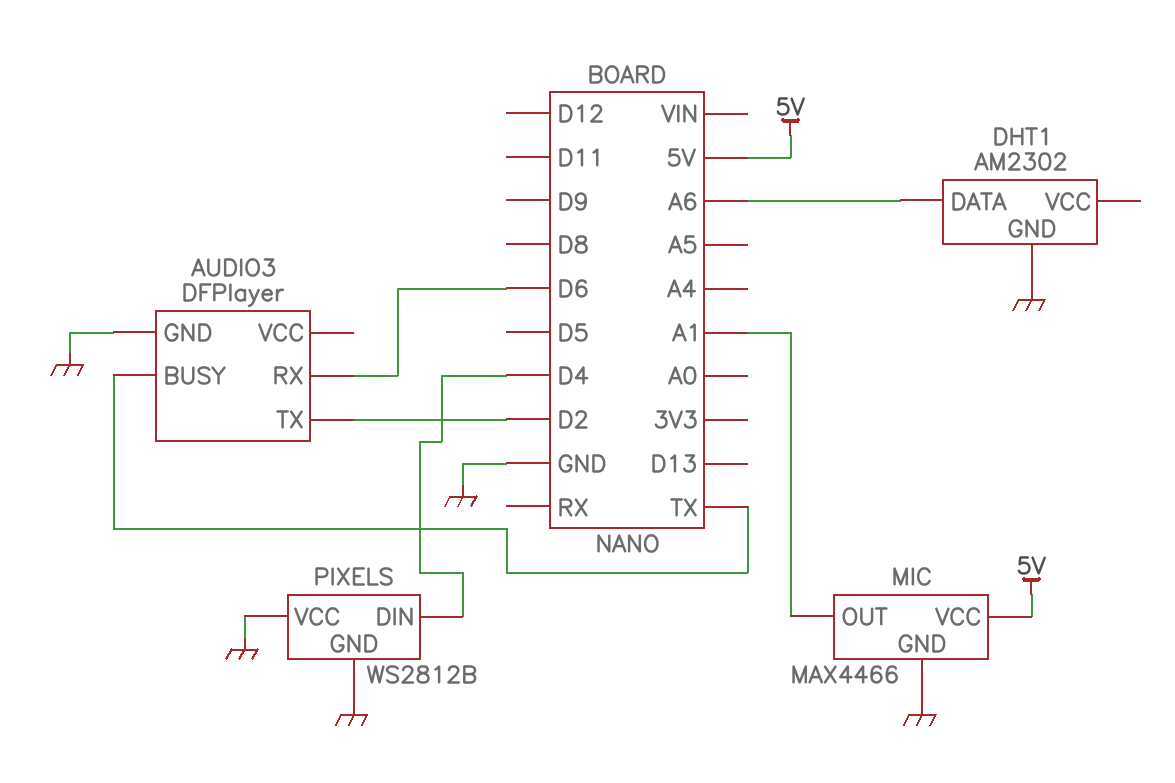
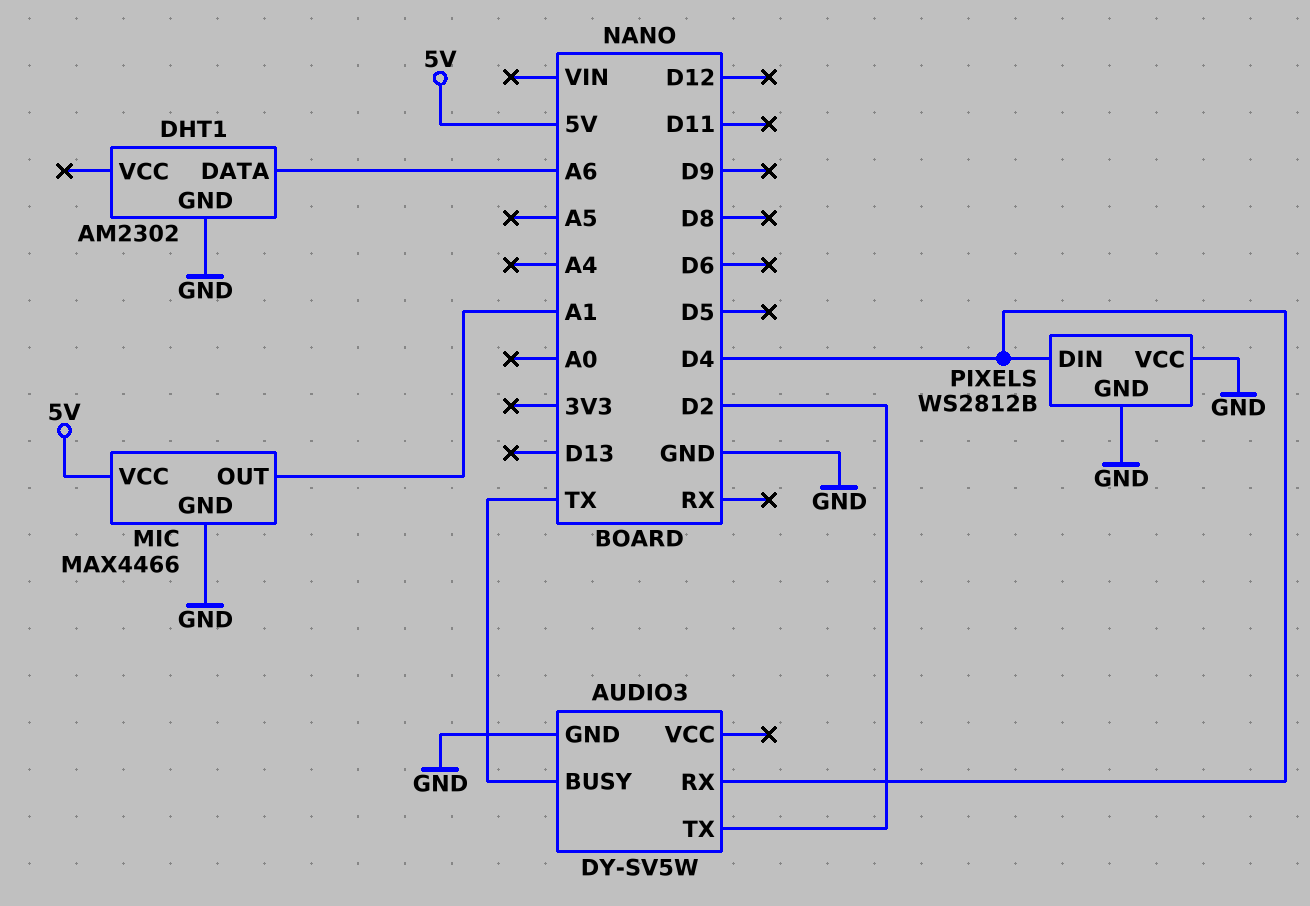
AUDIO3: DFPlayer -> DY-SV5W
AUDIO3 pin RX: D6 -> D4

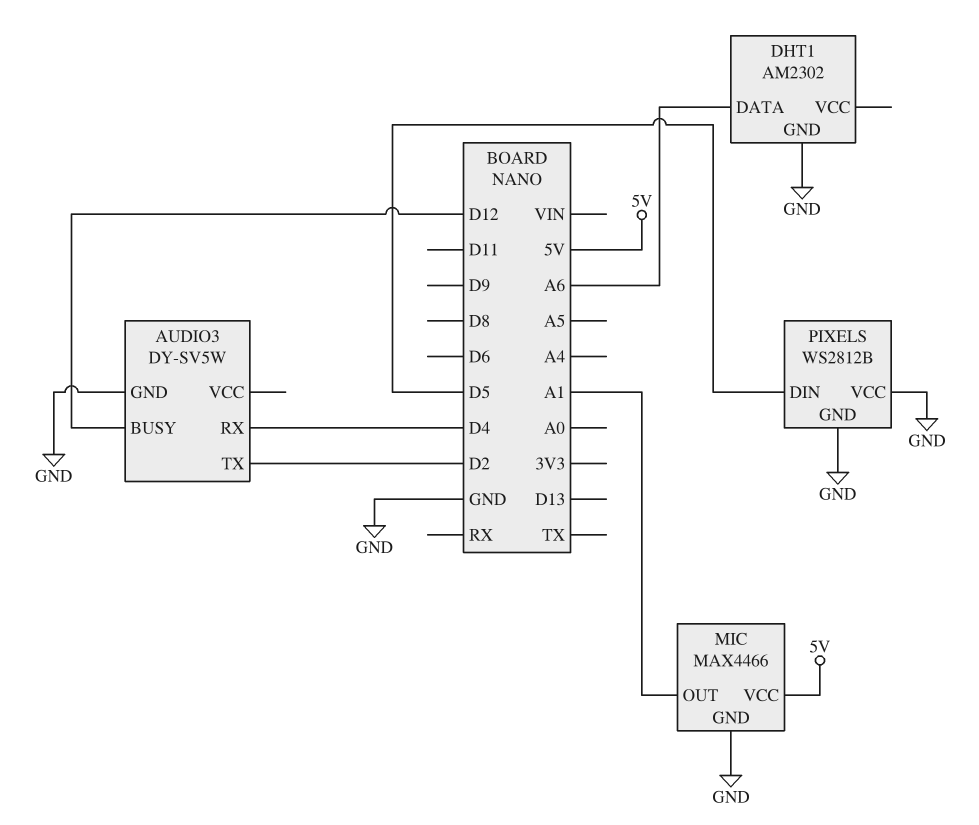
AUDIO3 pin BUSY: TX -> D12
PIXELS pin DIN: D4 -> D5

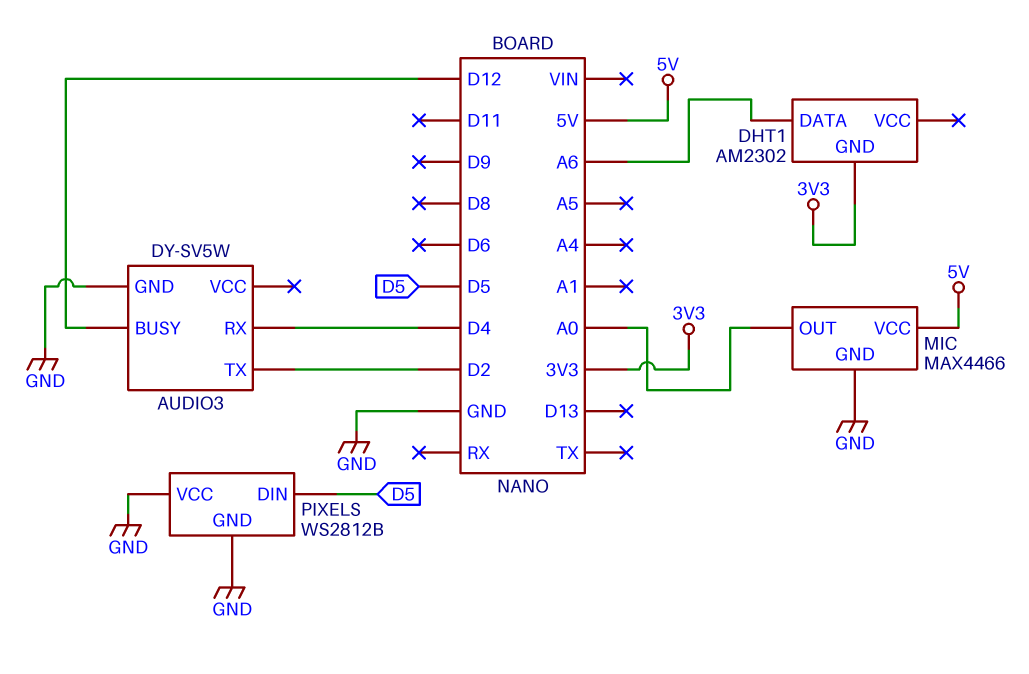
DHT1 pin GND: GND -> 3V3
MIC pin OUT: A1 -> A0

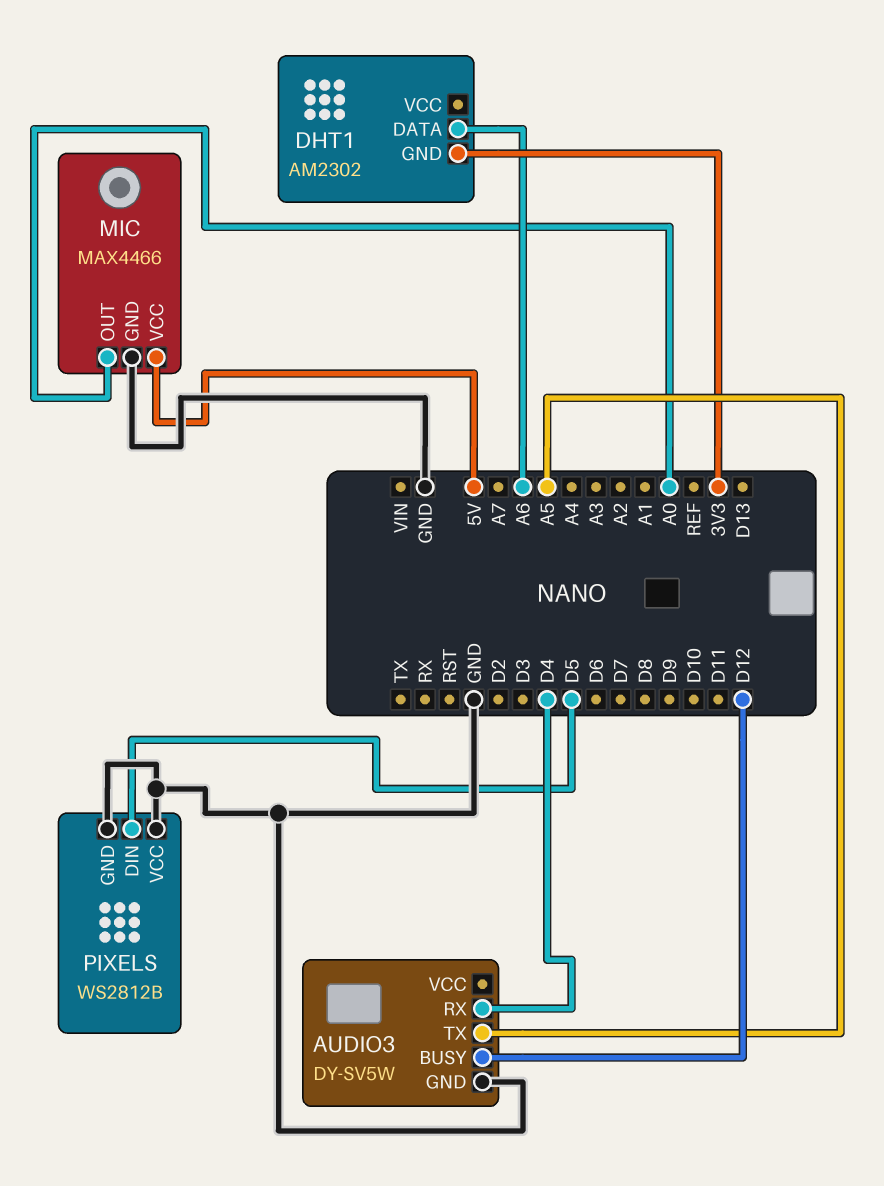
AUDIO3 pin TX: D2 -> A5

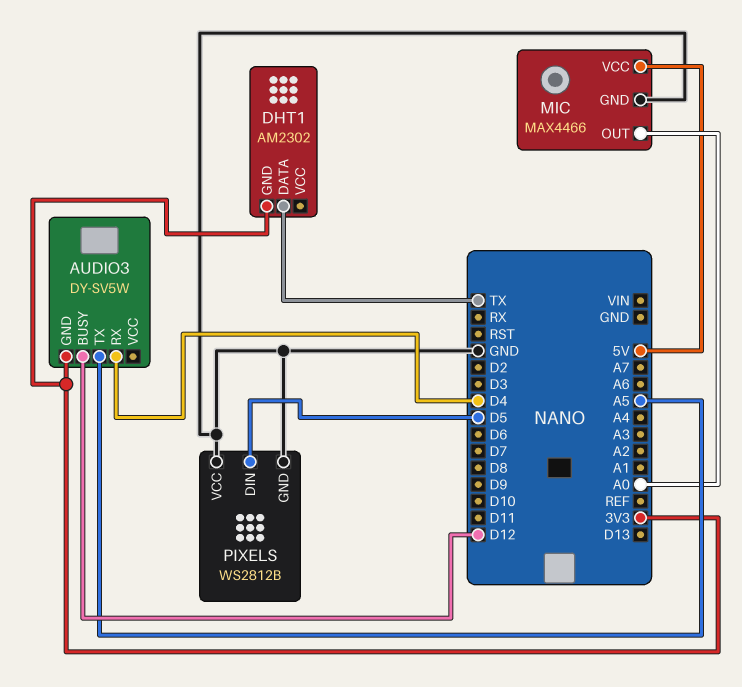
AUDIO3 pin GND: GND -> 3V3
DHT1 pin DATA: A6 -> TX

